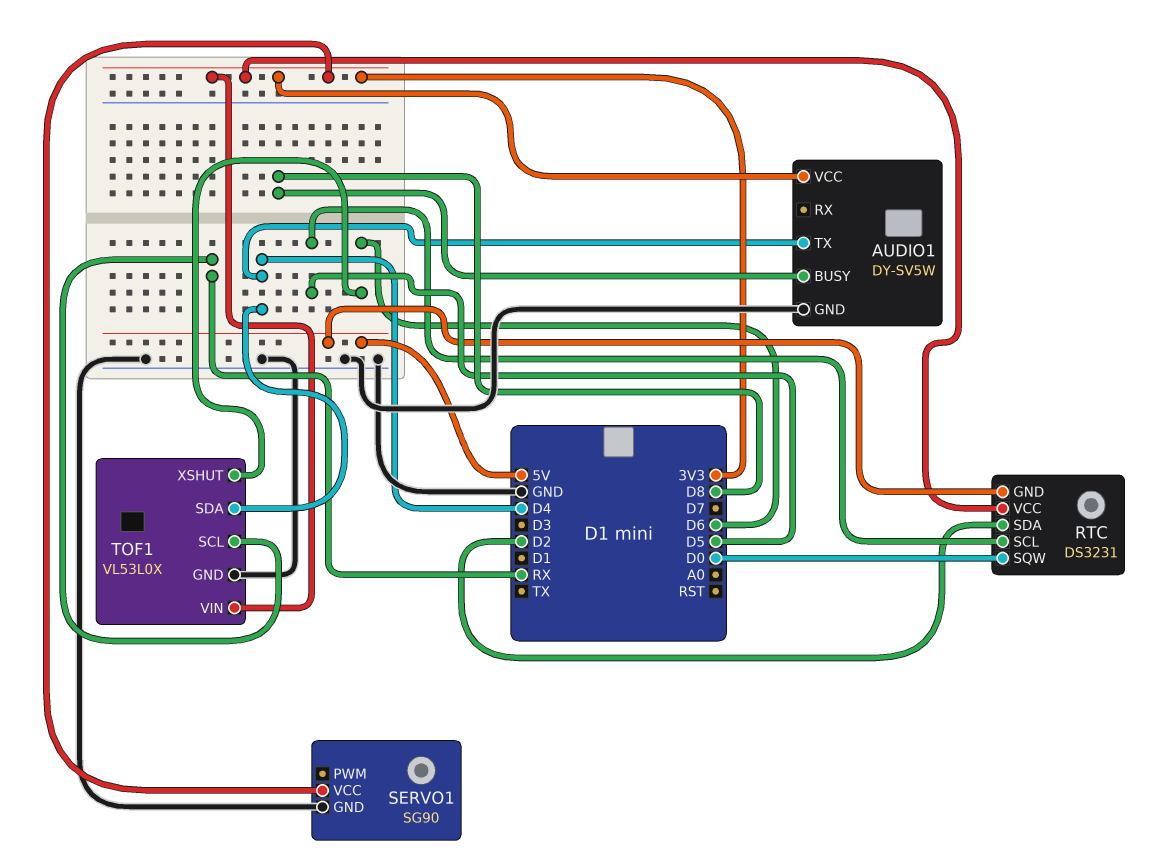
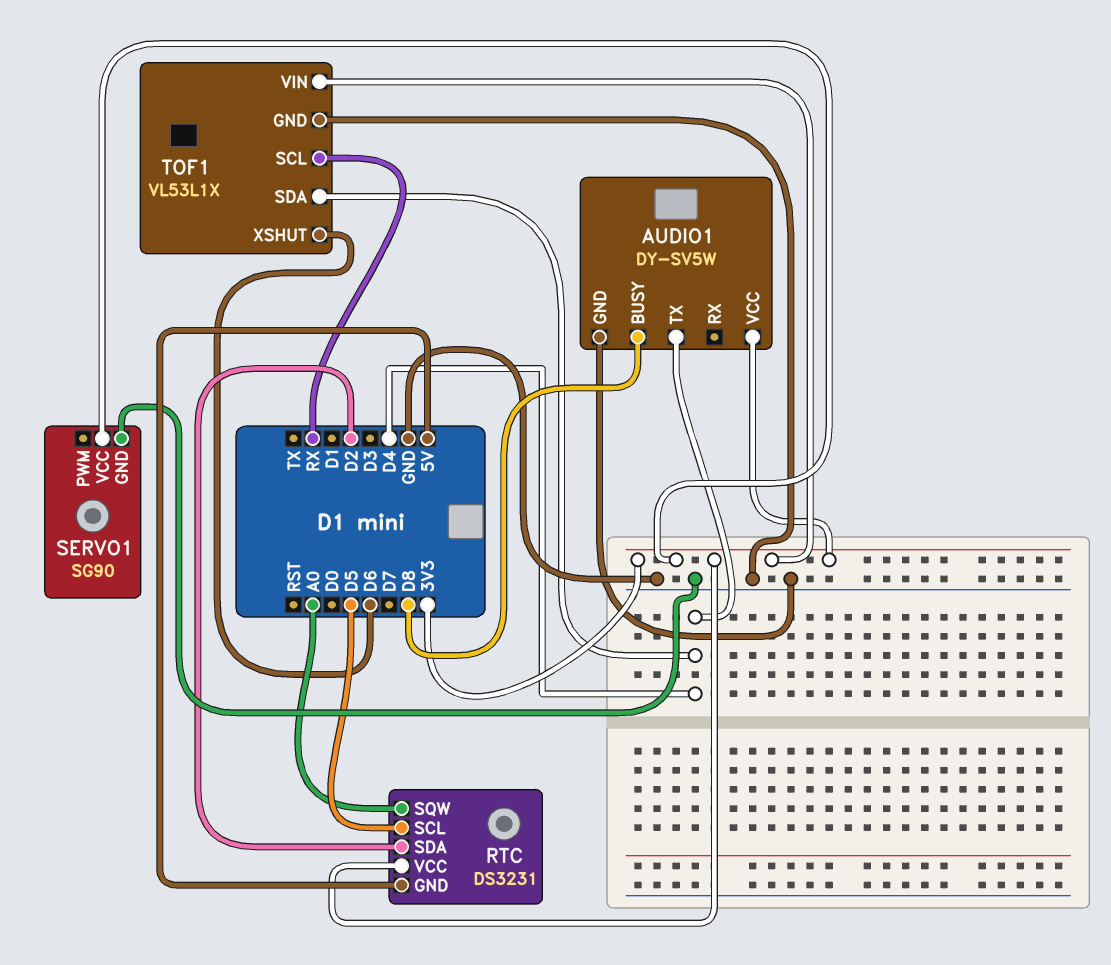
RTC pin SQW: D0 -> A0
TOF1: VL53L0X -> VL53L1X

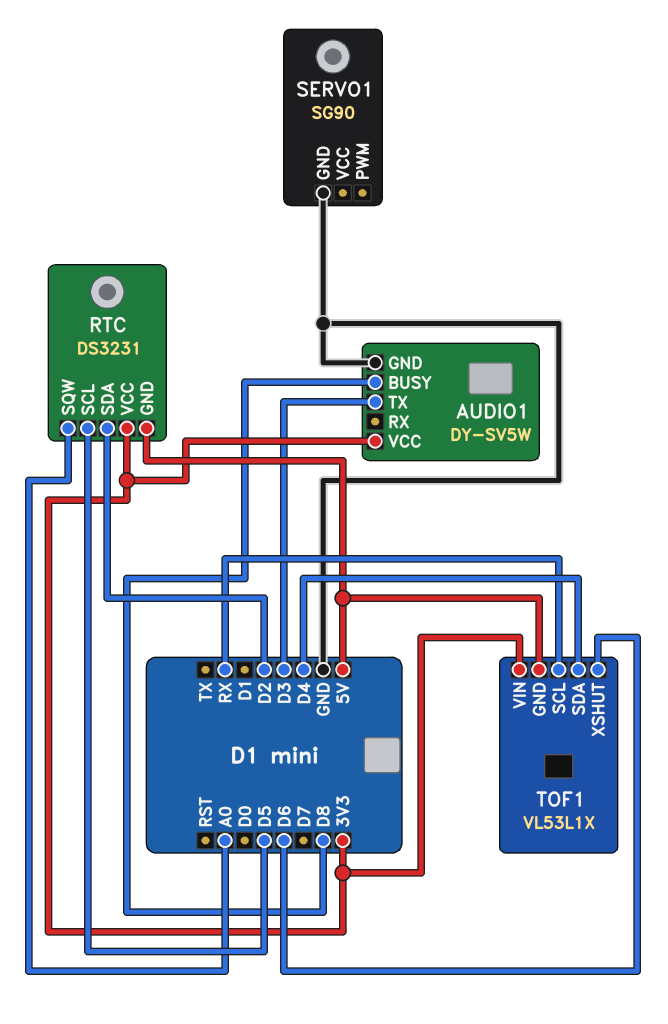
AUDIO1 pin TX: D4 -> D3
SERVO1 pin VCC: 3V3 -> none
TOF1 pin GND: GND -> 5V

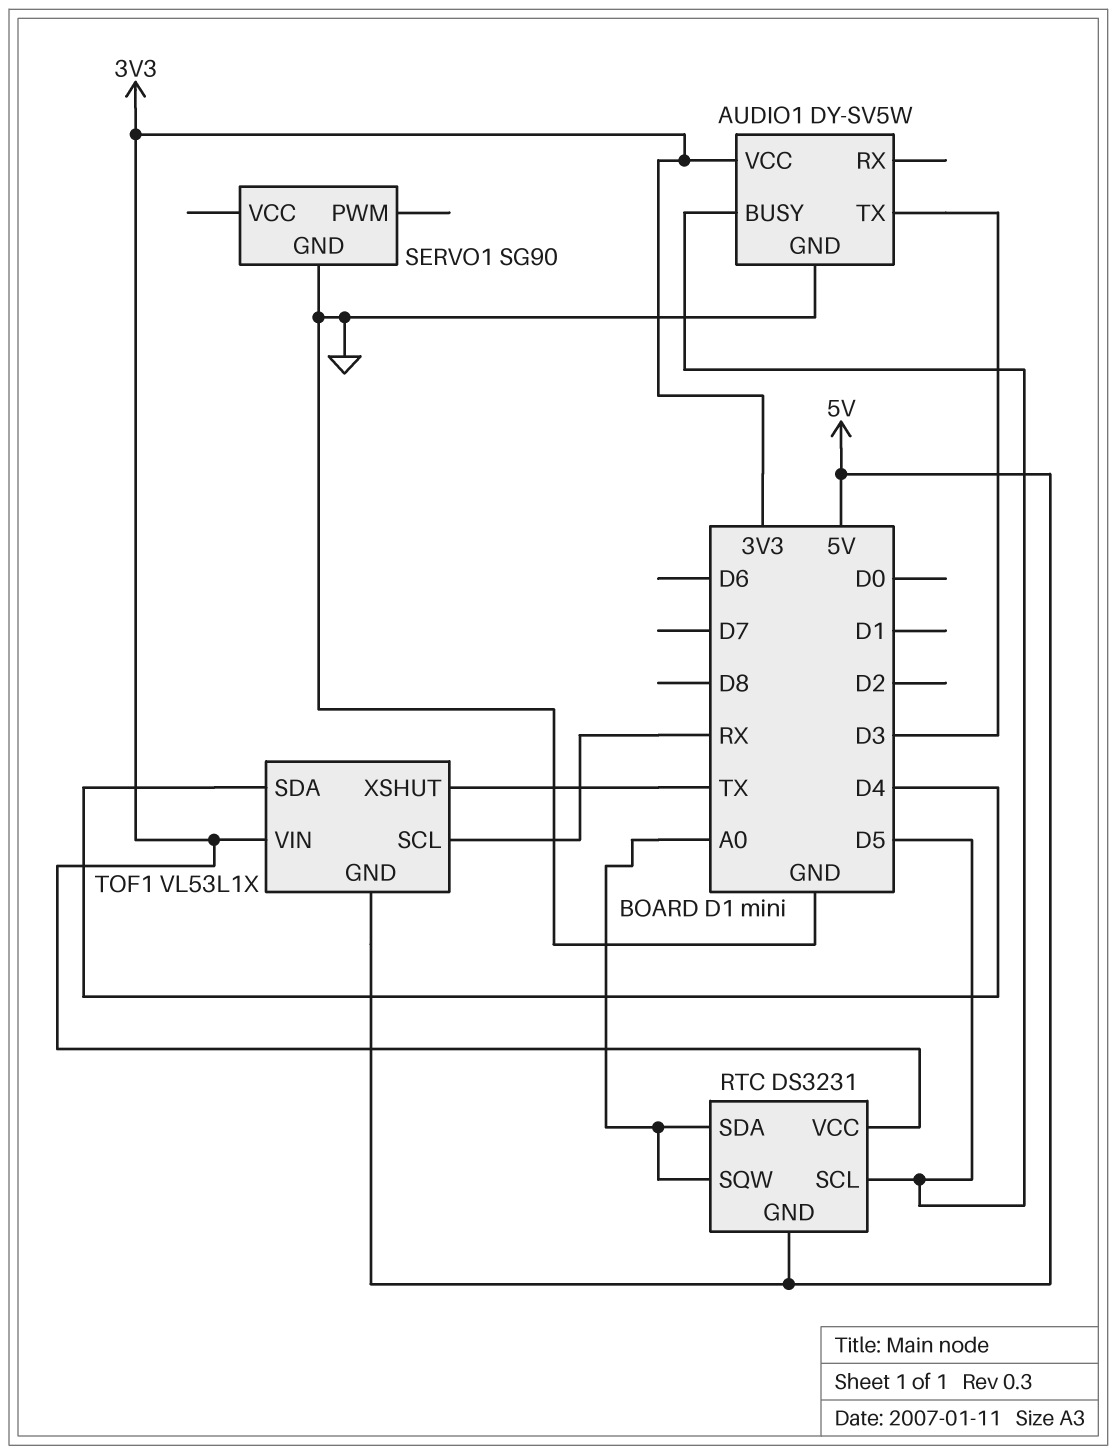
AUDIO1 pin BUSY: D8 -> D5
RTC pin SDA: D2 -> A0
TOF1 pin XSHUT: D6 -> TX

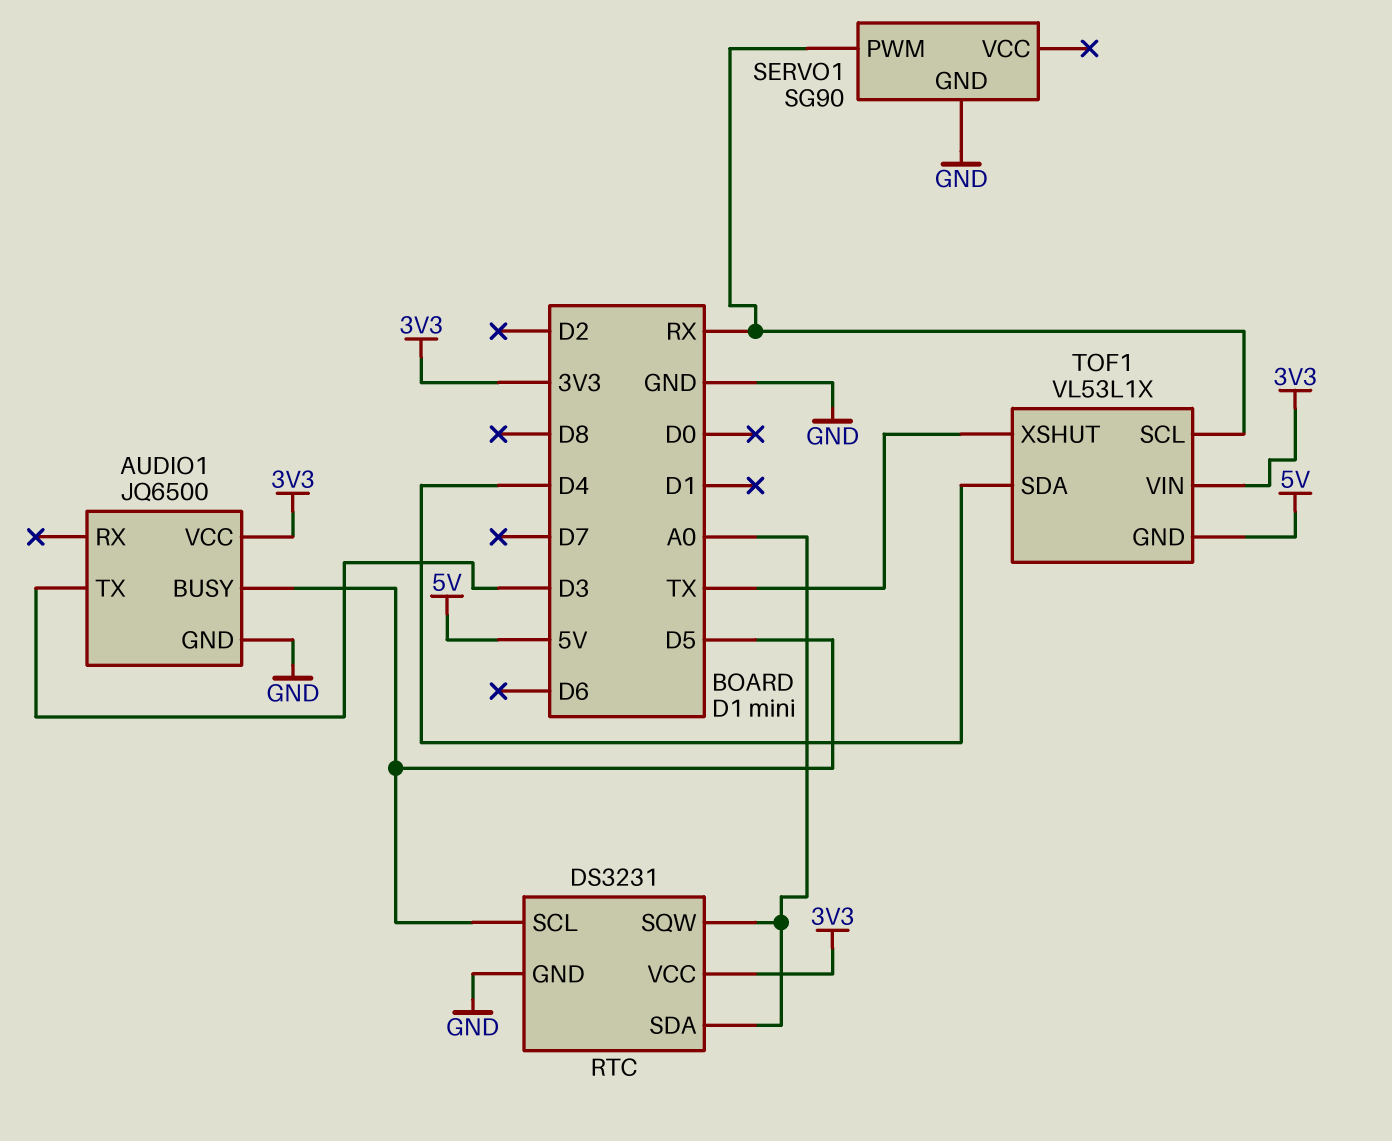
AUDIO1: DY-SV5W -> JQ6500
RTC pin GND: 5V -> GND
SERVO1 pin PWM: none -> RX

